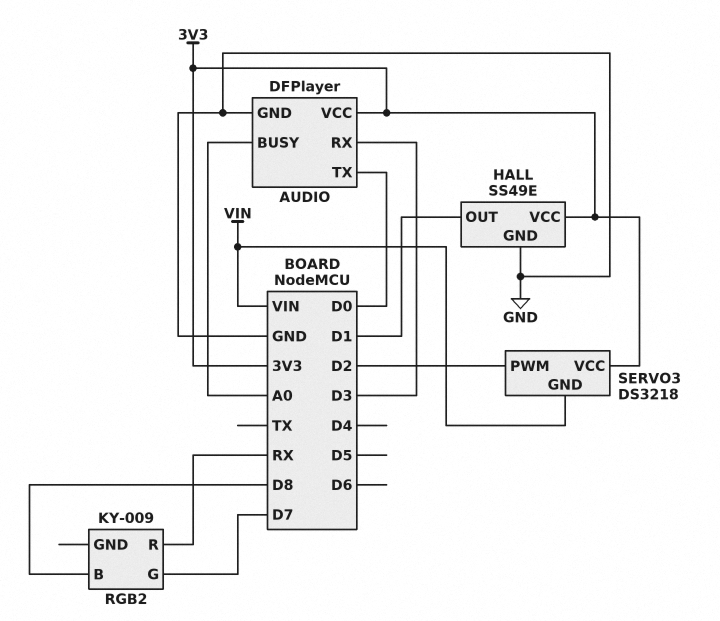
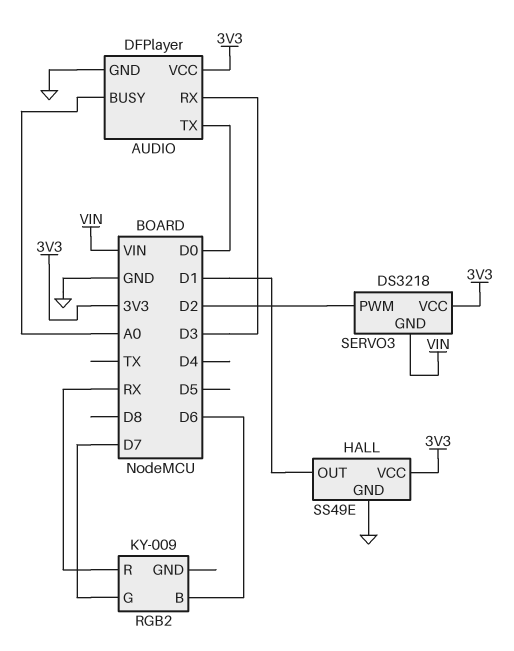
RGB2 pin B: D8 -> D6

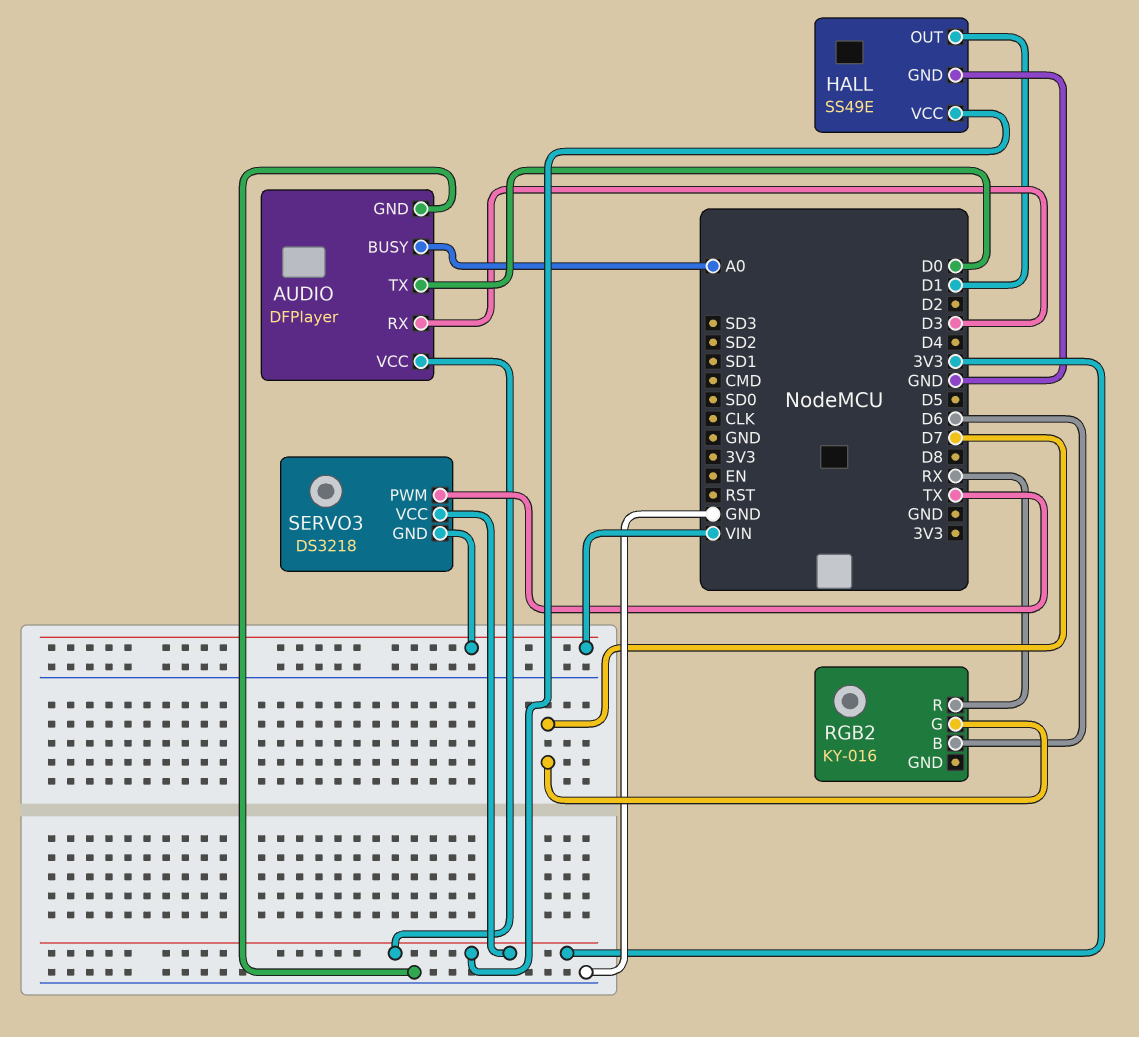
RGB2: KY-009 -> KY-016
SERVO3 pin PWM: D2 -> TX

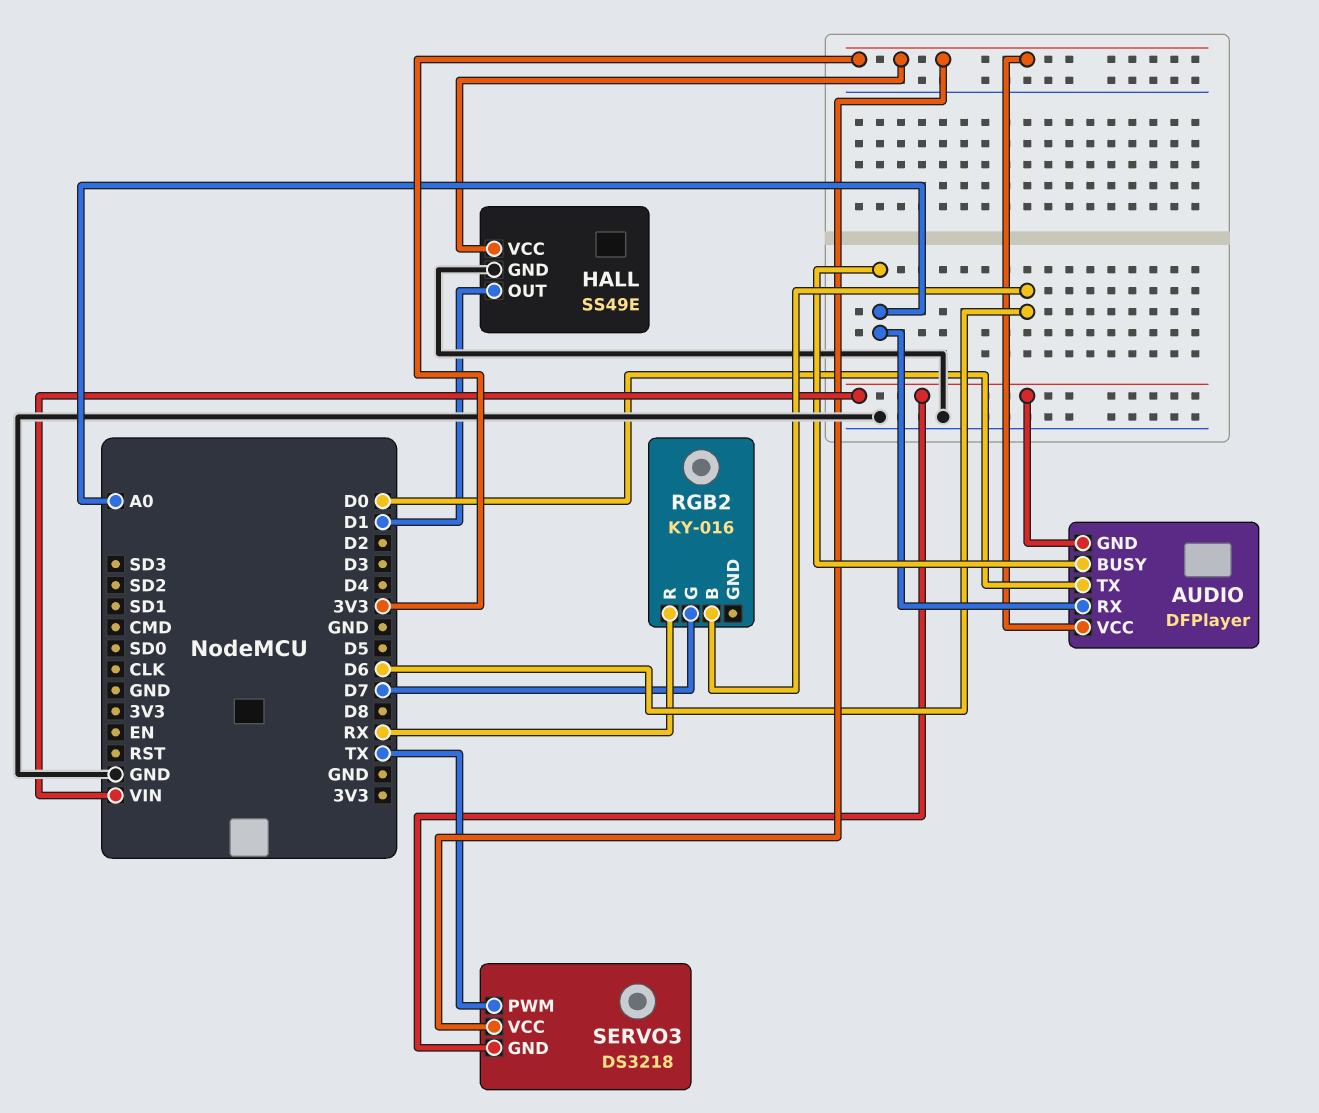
AUDIO pin GND: GND -> VIN
AUDIO pin RX: D3 -> A0

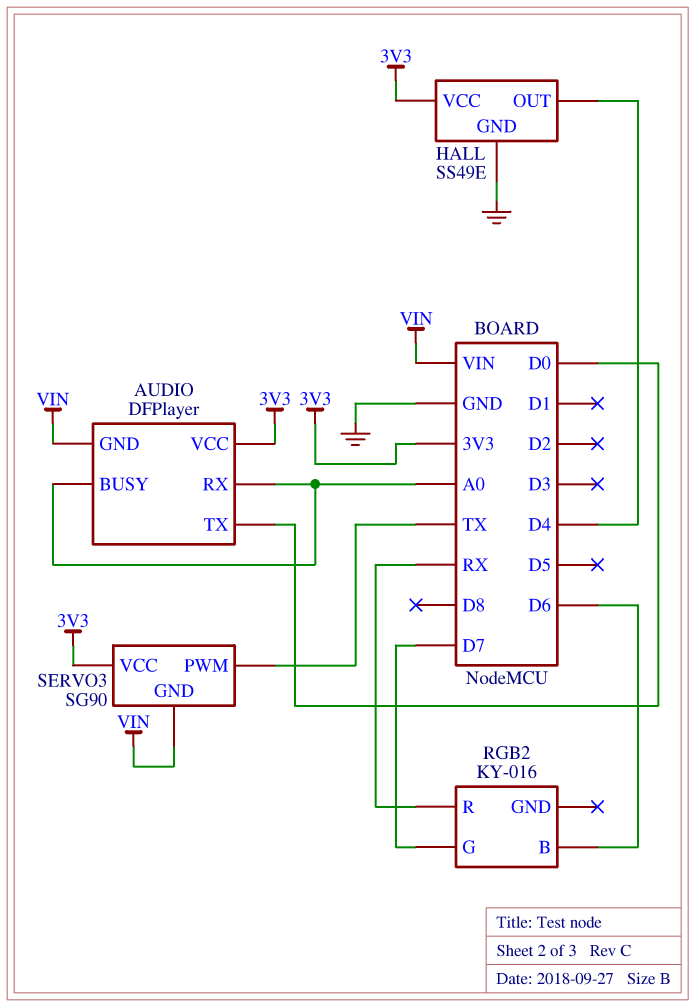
HALL pin OUT: D1 -> D4
SERVO3: DS3218 -> SG90

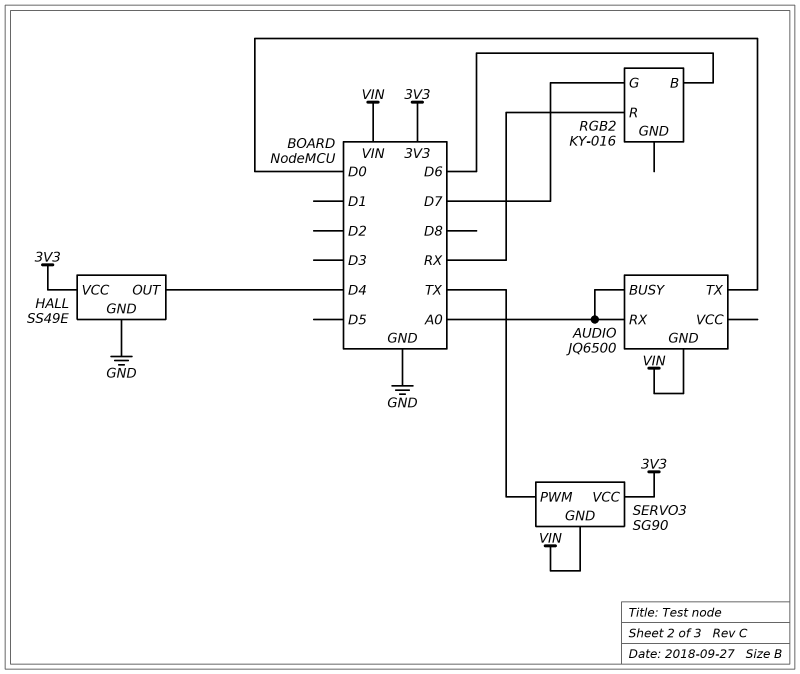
AUDIO: DFPlayer -> JQ6500
AUDIO pin VCC: 3V3 -> none

